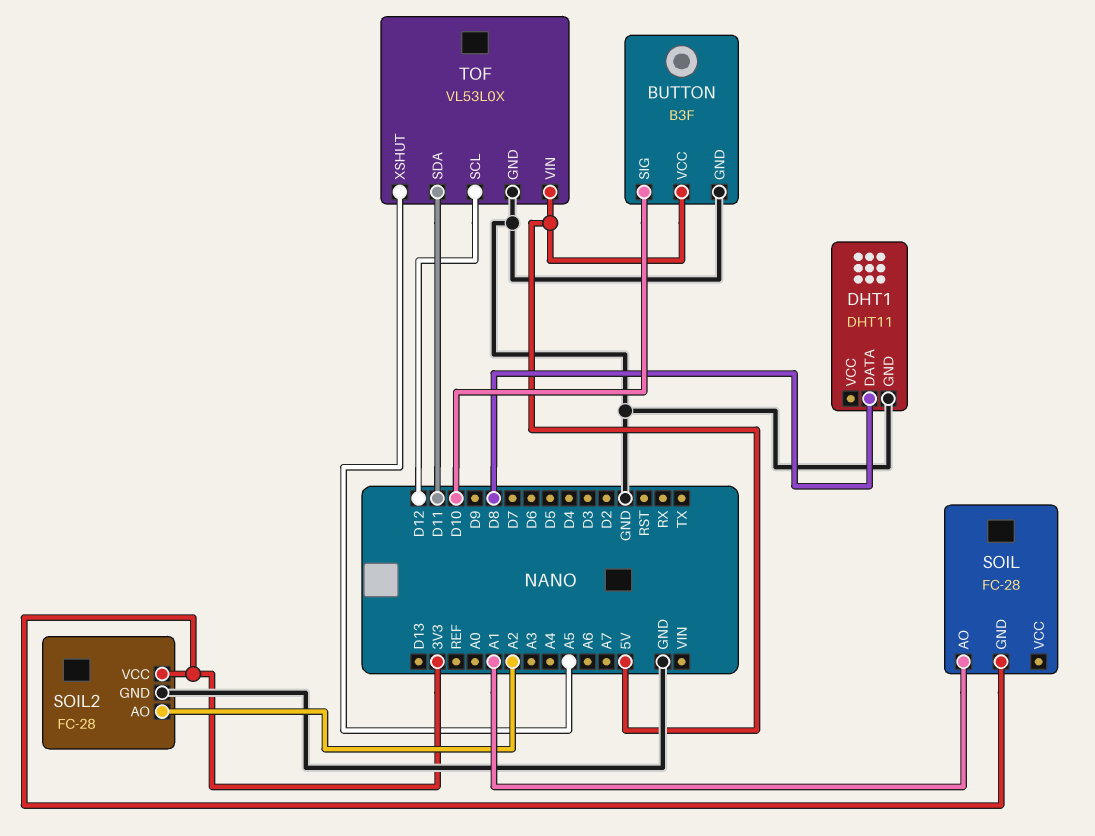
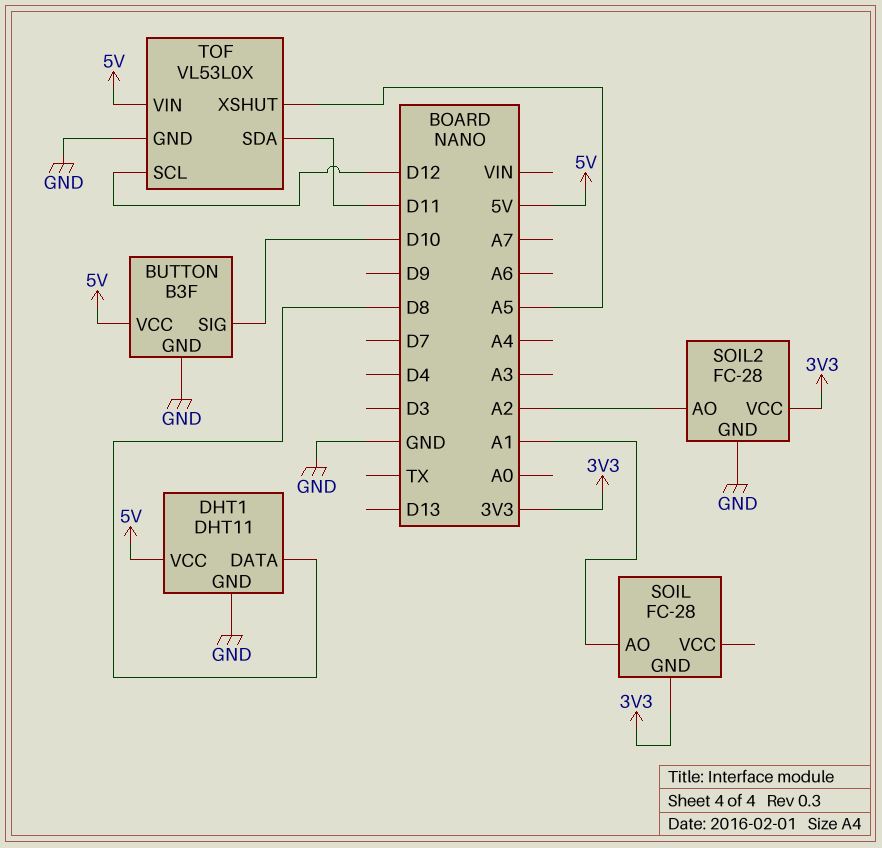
DHT1 pin VCC: none -> 5V

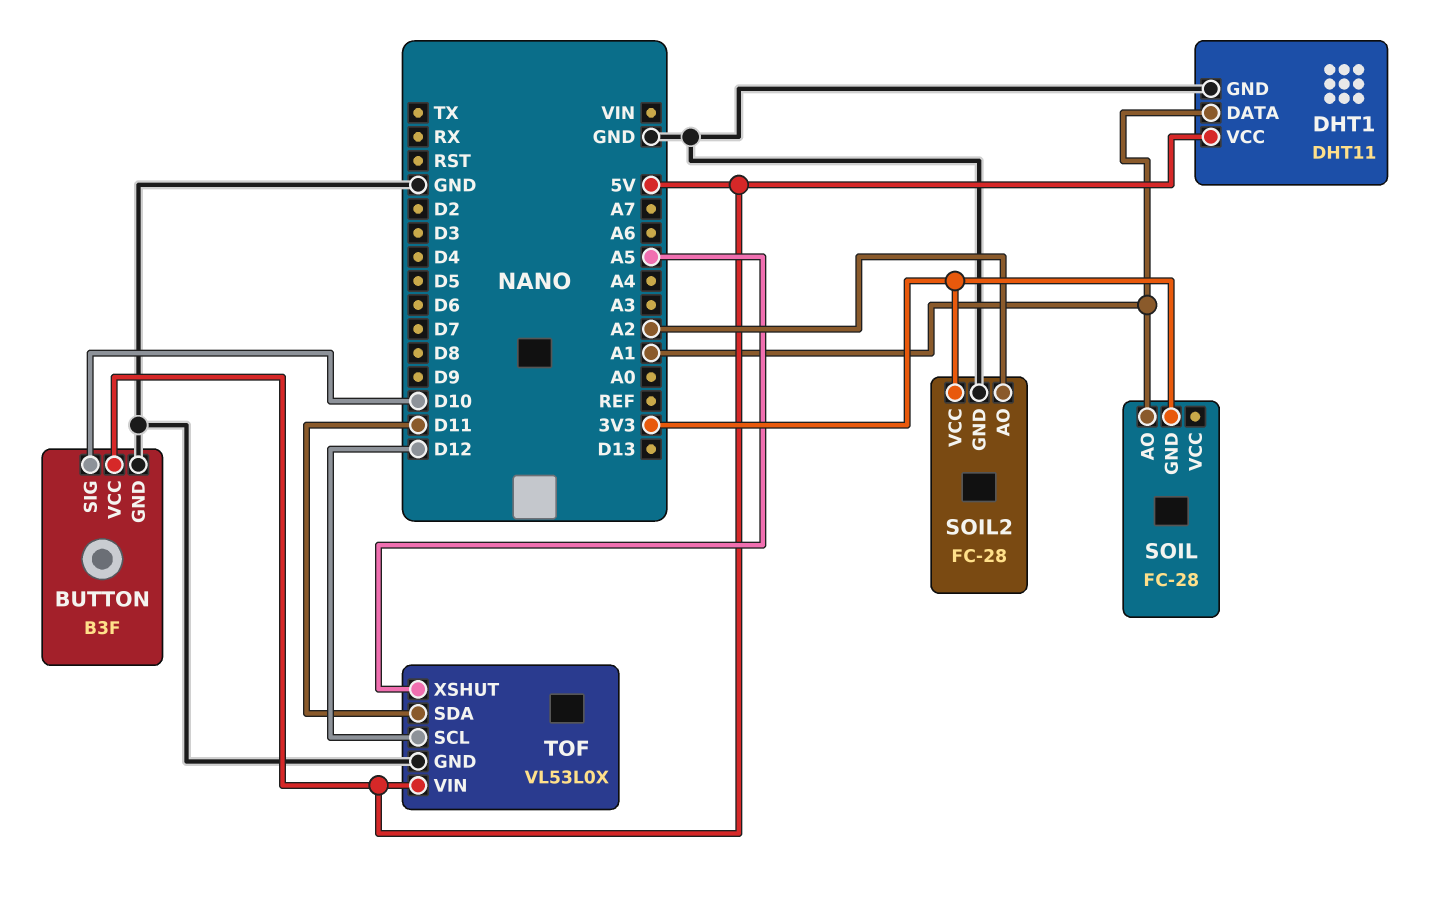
DHT1 pin DATA: D8 -> A1

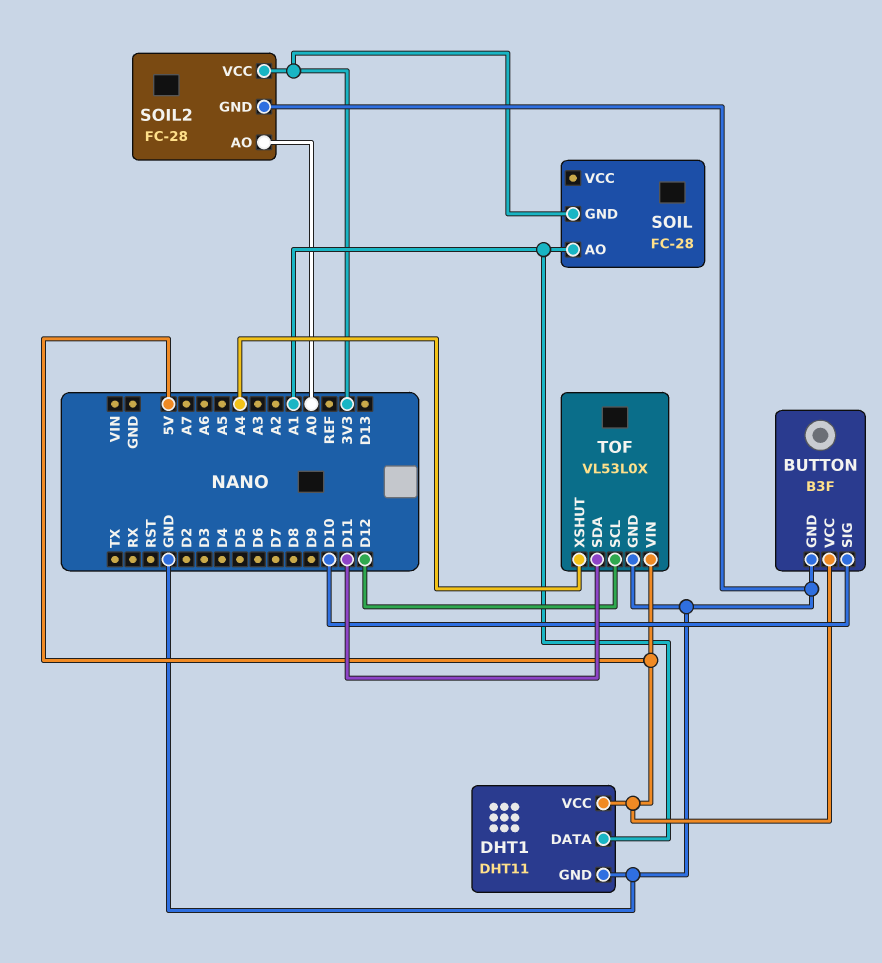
SOIL2 pin AO: A2 -> A0
TOF pin XSHUT: A5 -> A4

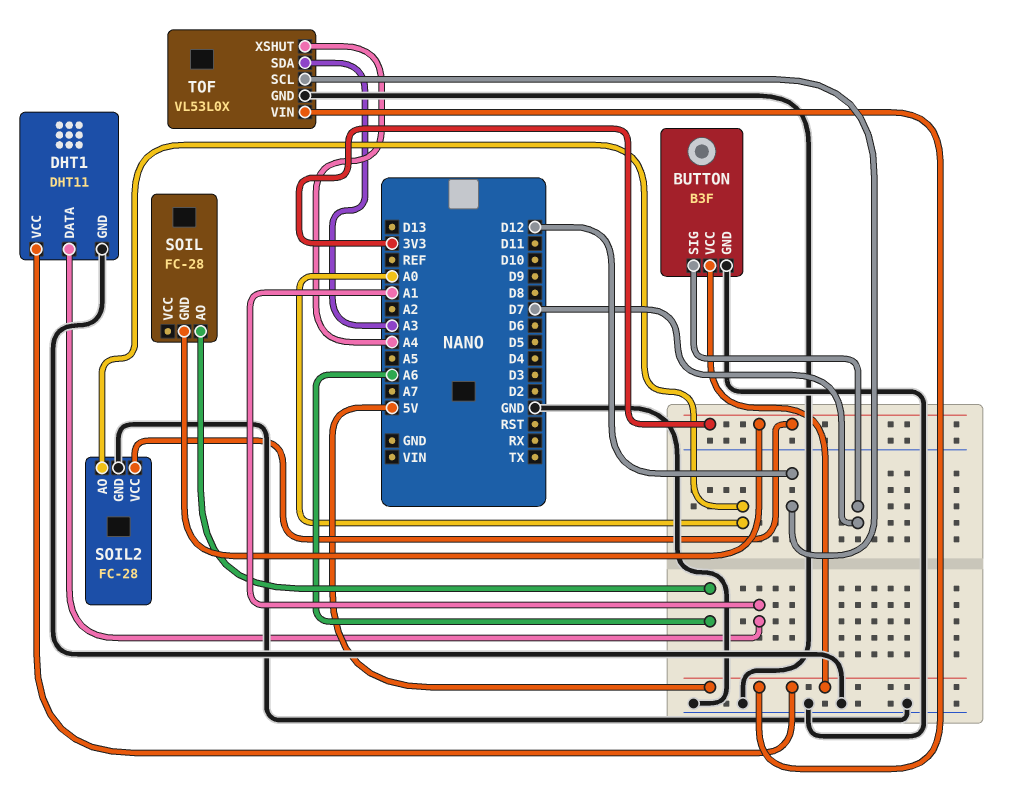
BUTTON pin SIG: D10 -> D7
SOIL pin AO: A1 -> A6
TOF pin SDA: D11 -> A3

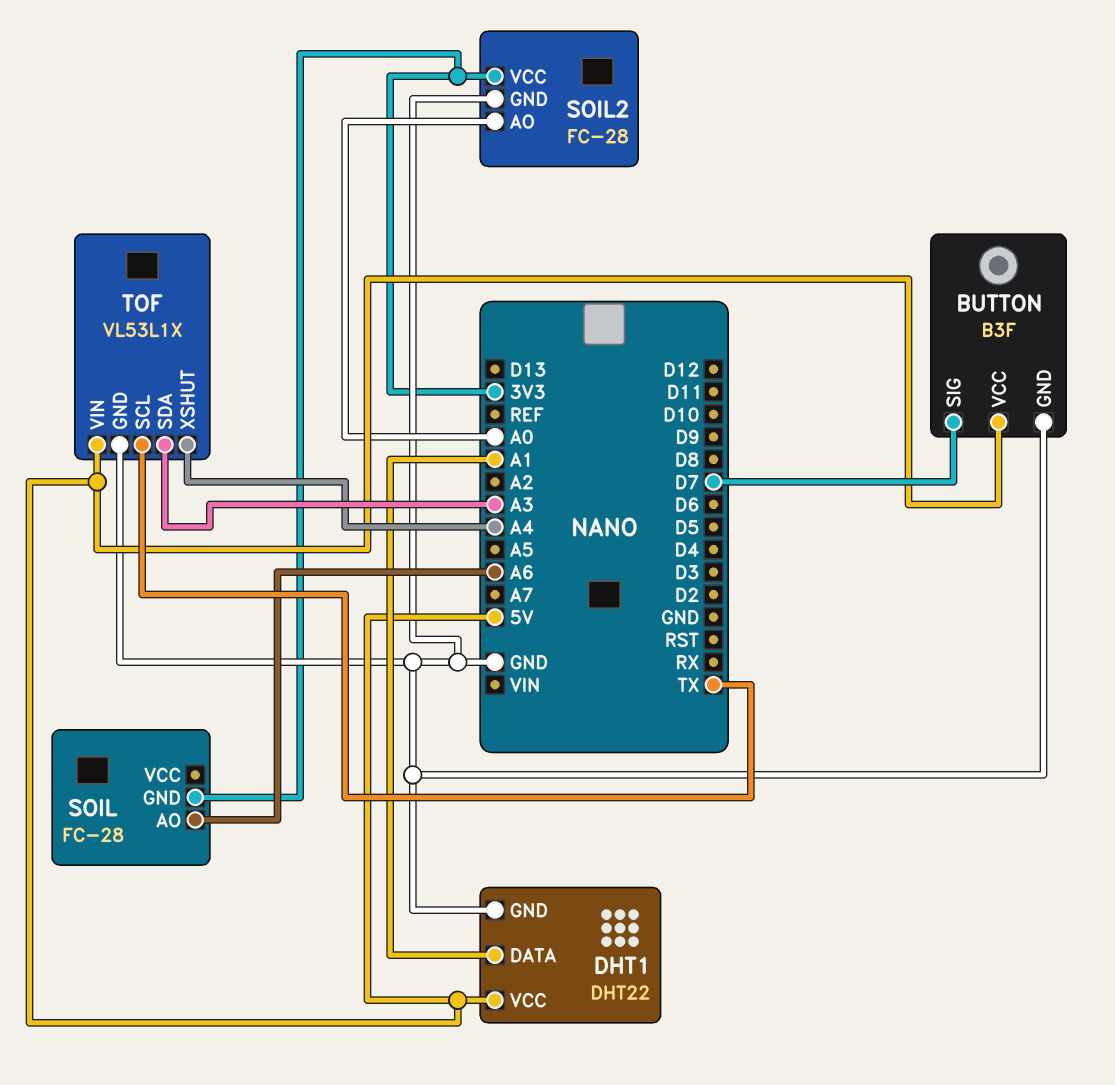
DHT1: DHT11 -> DHT22
TOF: VL53L0X -> VL53L1X
TOF pin SCL: D12 -> TX

